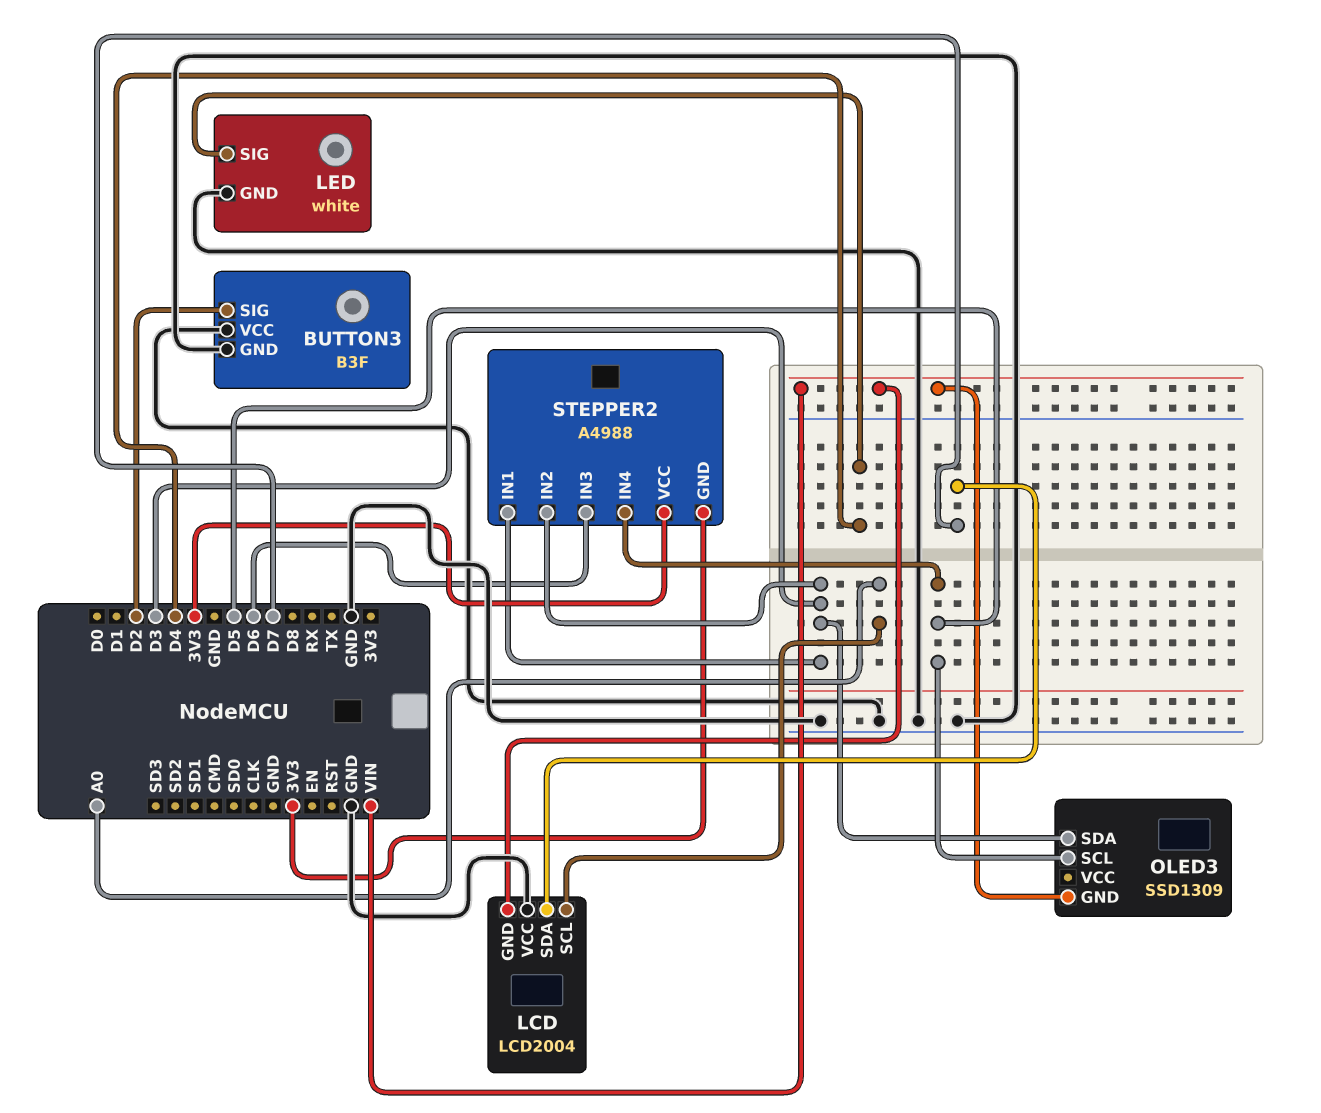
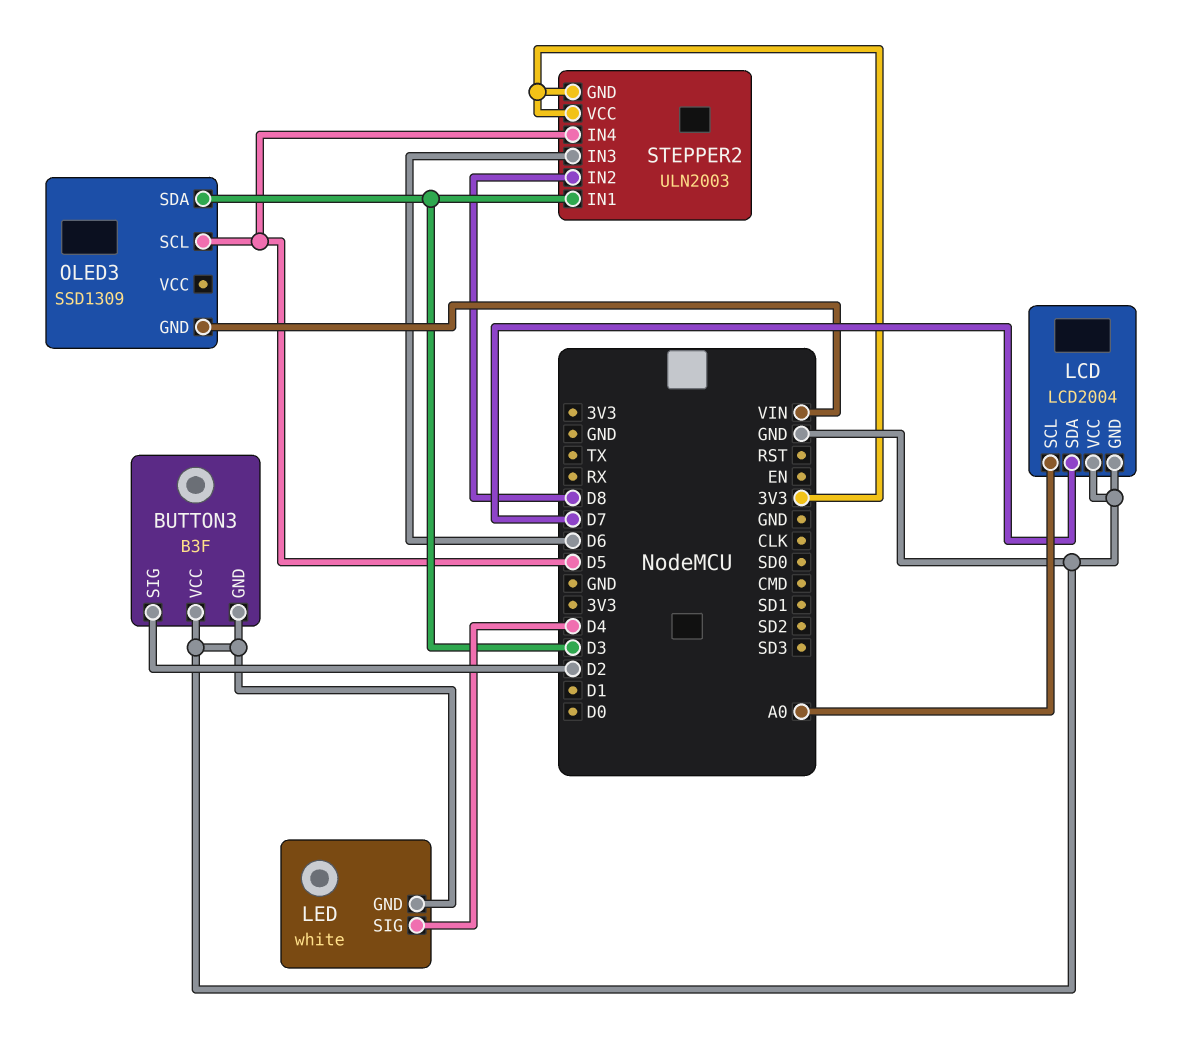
LCD pin GND: VIN -> GND
STEPPER2: A4988 -> ULN2003
STEPPER2 pin IN2: D3 -> D8

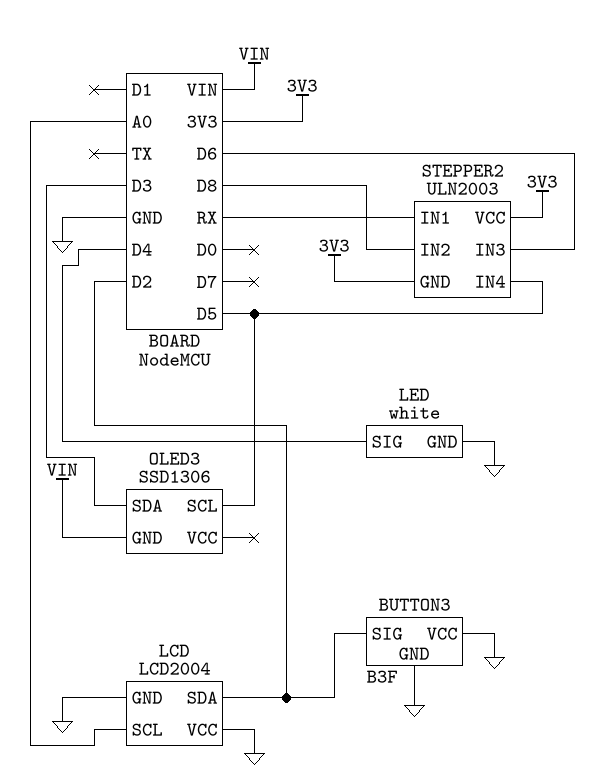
LCD pin SDA: D7 -> D2
OLED3: SSD1309 -> SSD1306
STEPPER2 pin IN1: D3 -> RX

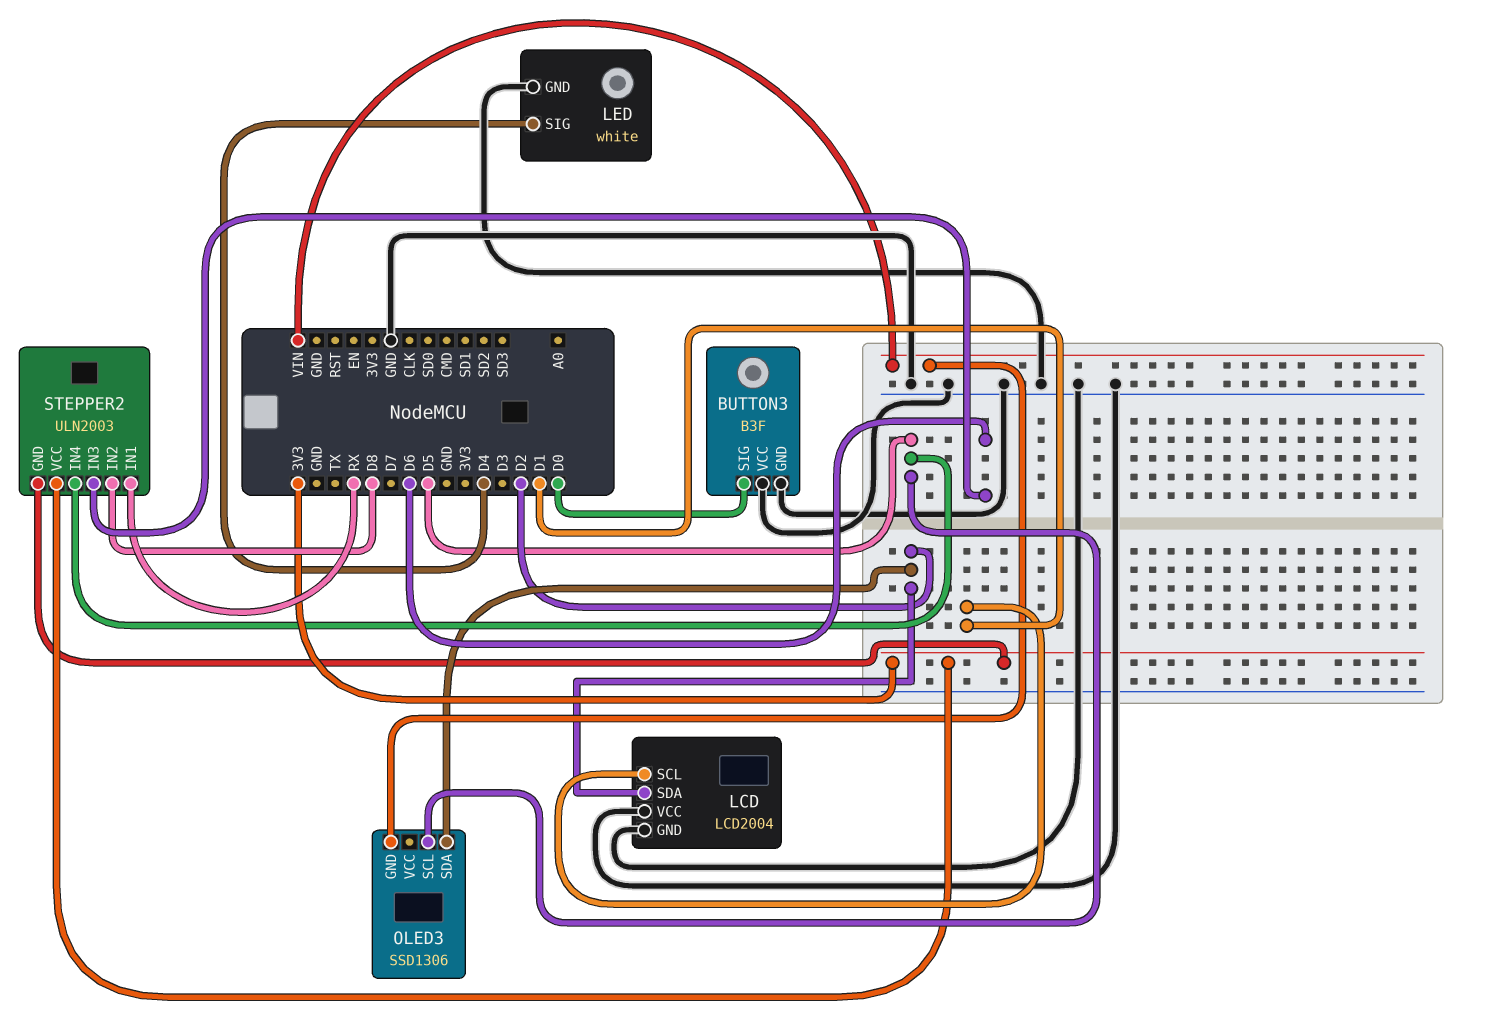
BUTTON3 pin SIG: D2 -> D0
LCD pin SCL: A0 -> D1
OLED3 pin SDA: D3 -> D2

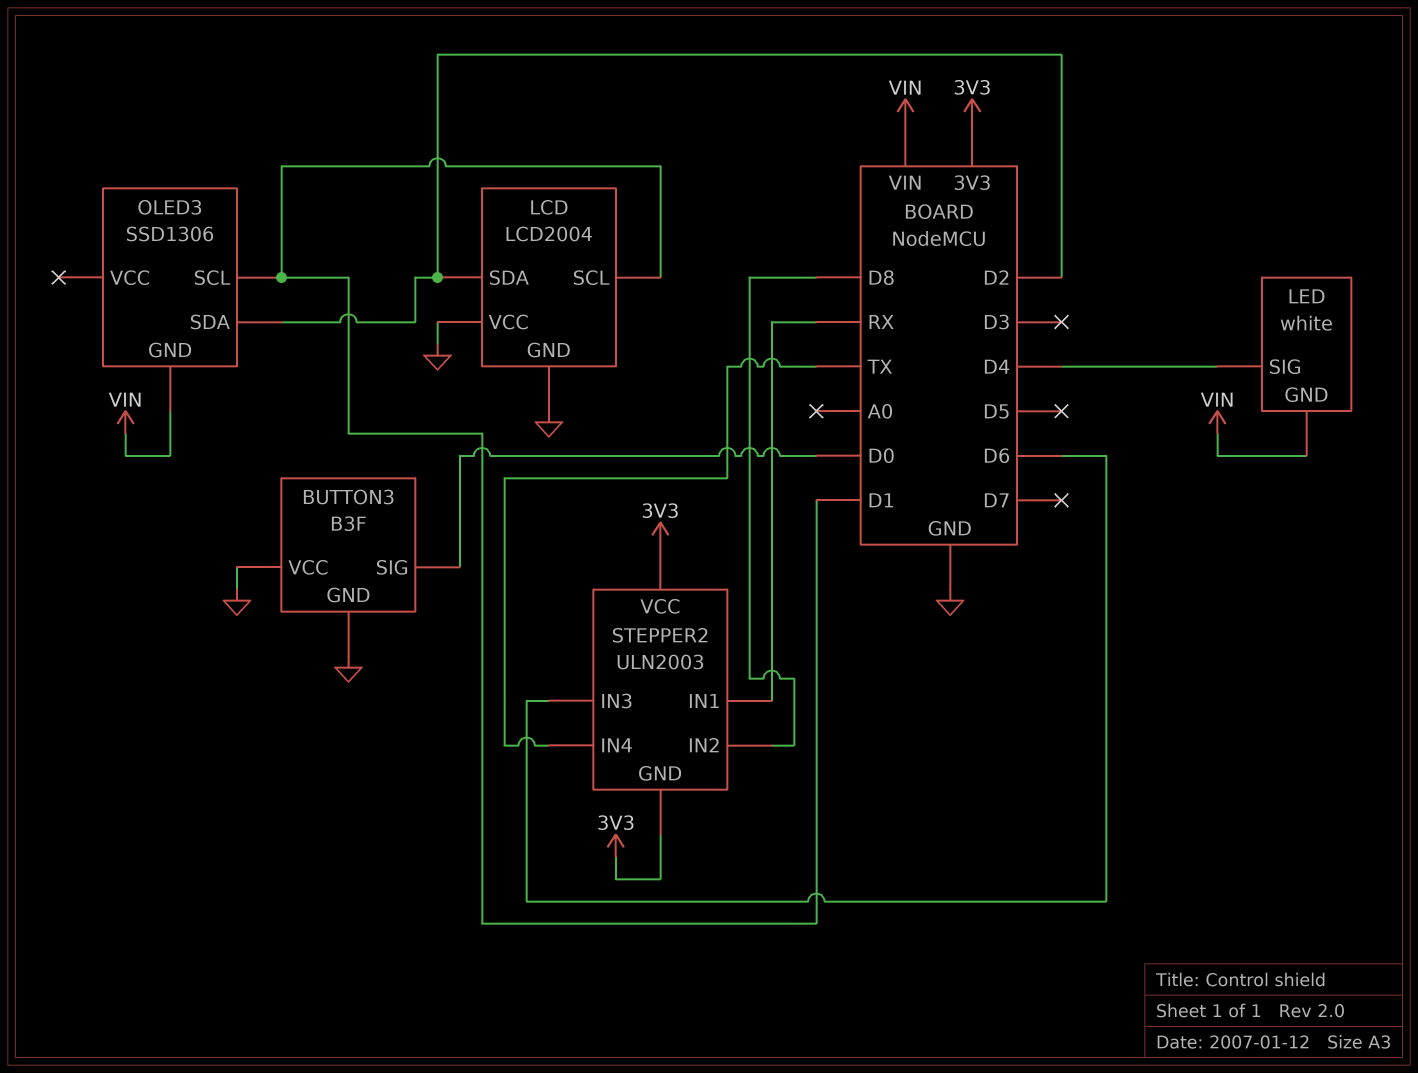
LED pin GND: GND -> VIN
OLED3 pin SCL: D5 -> D1
STEPPER2 pin IN4: D5 -> TX

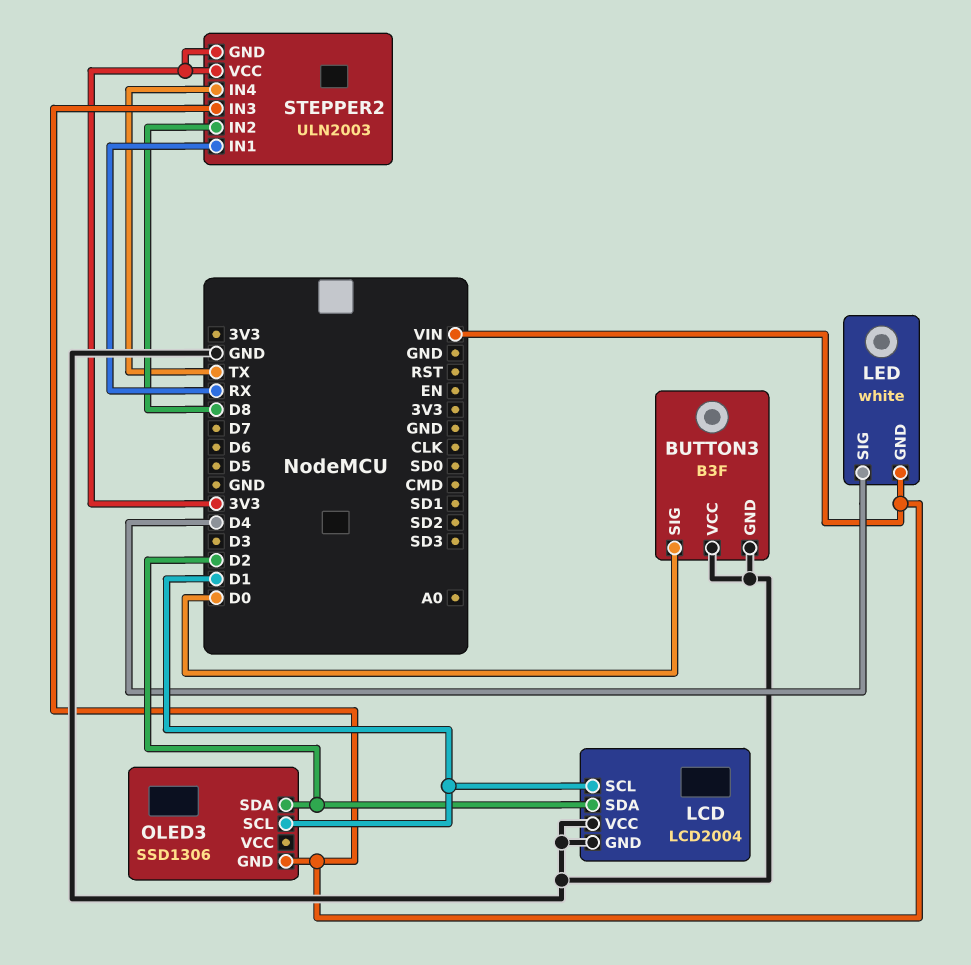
STEPPER2 pin IN3: D6 -> VIN

